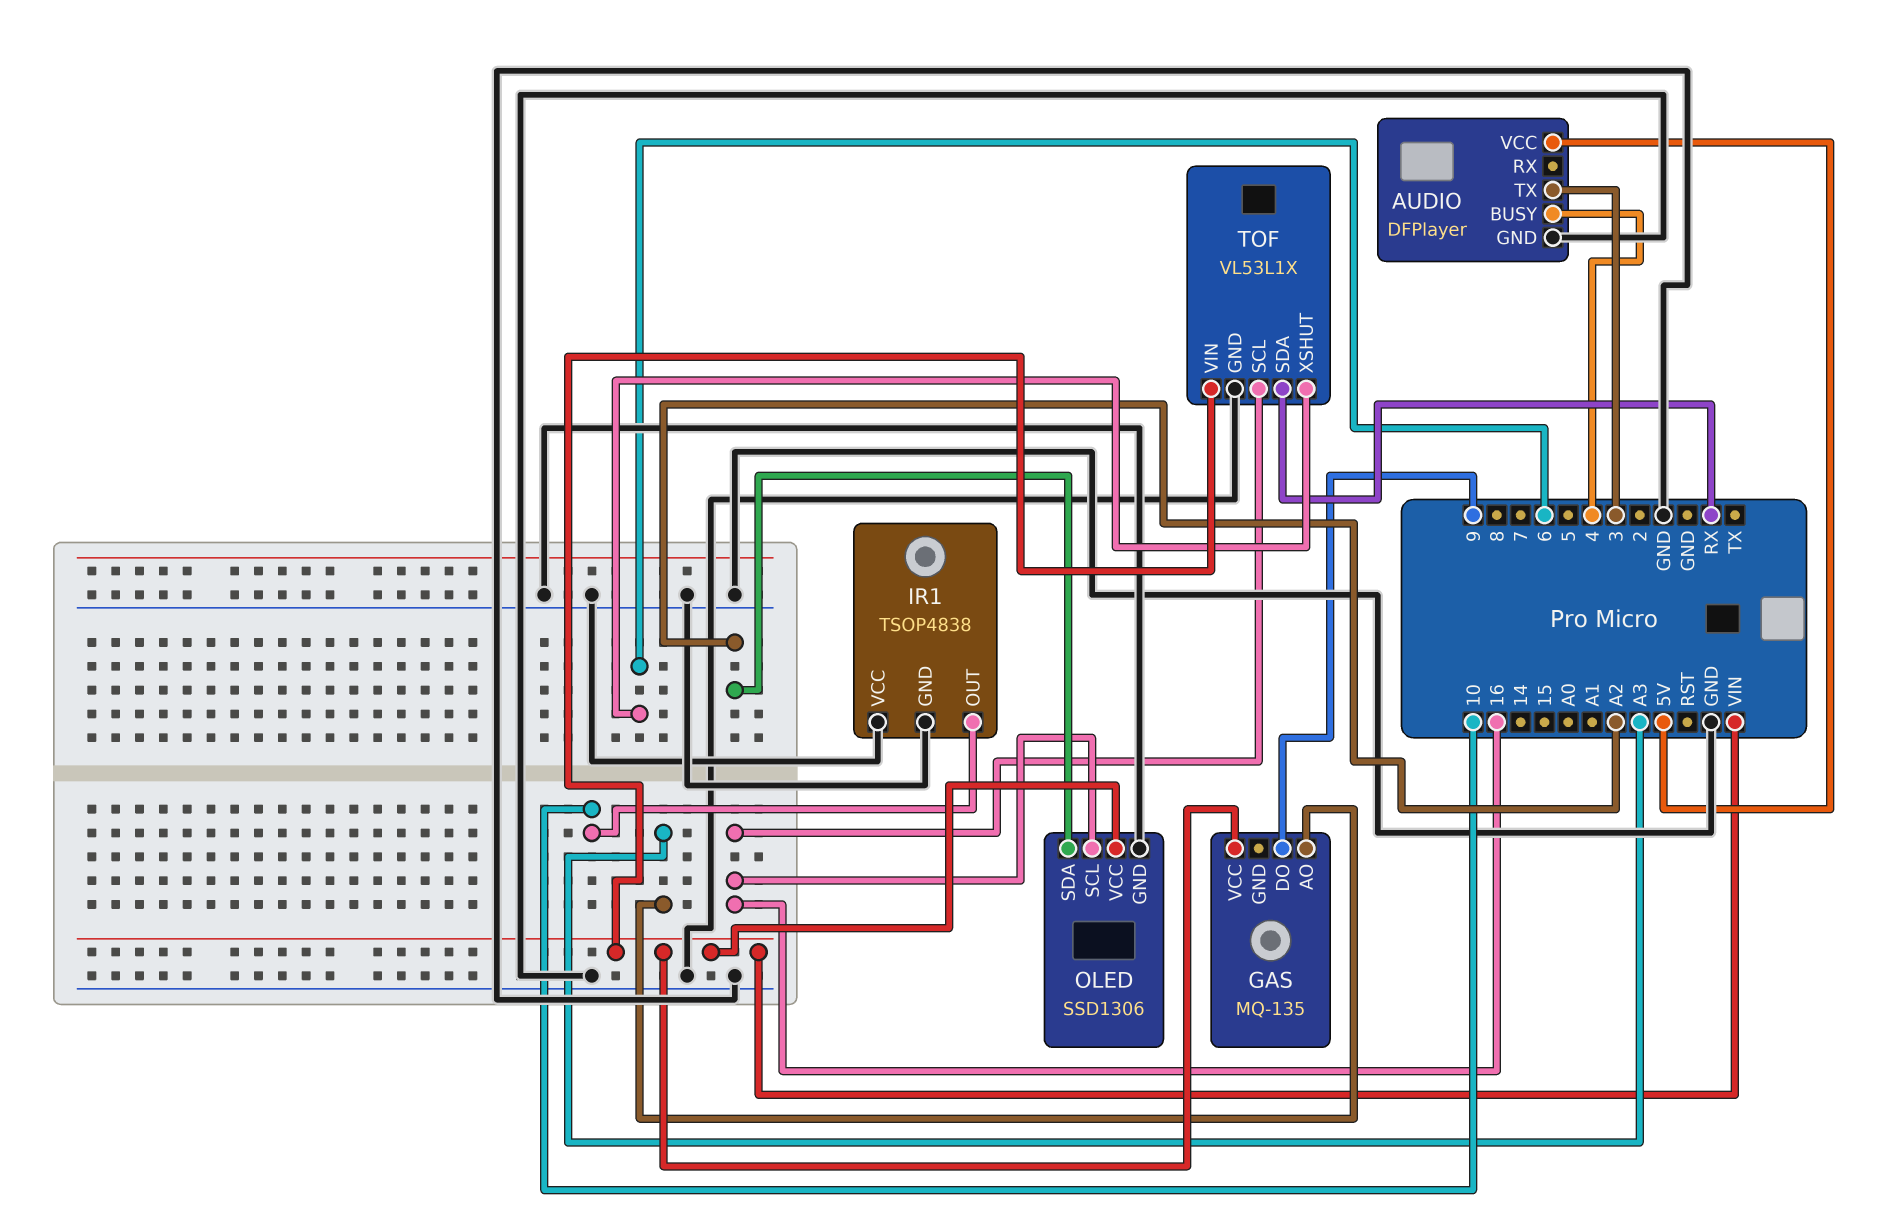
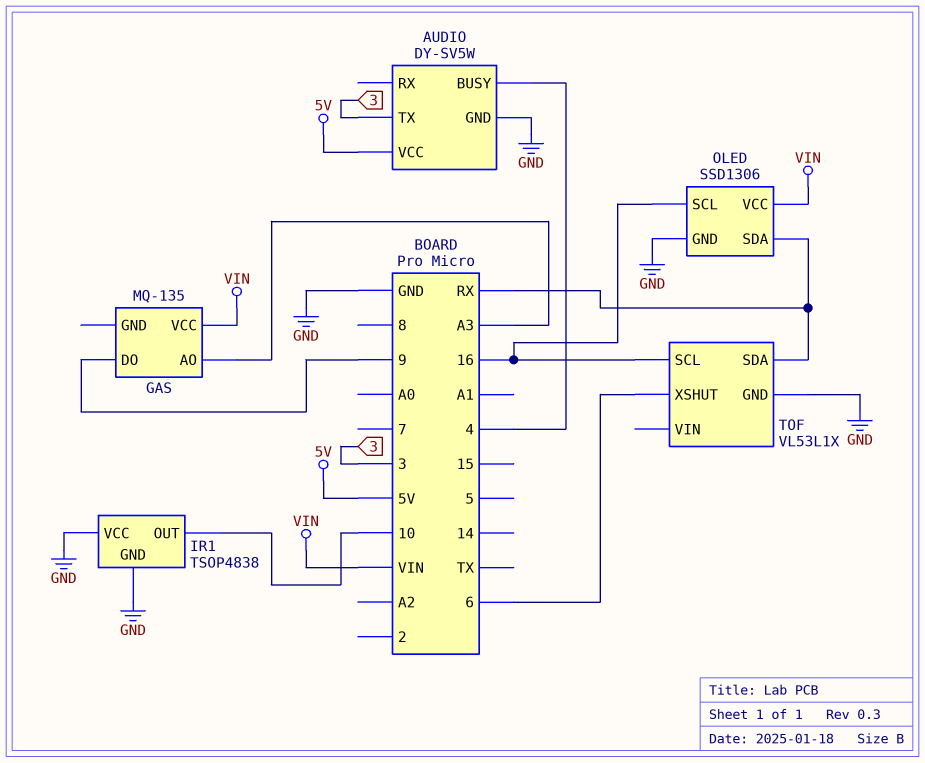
AUDIO: DFPlayer -> DY-SV5W
OLED pin SDA: A2 -> RX
TOF pin VIN: VIN -> none

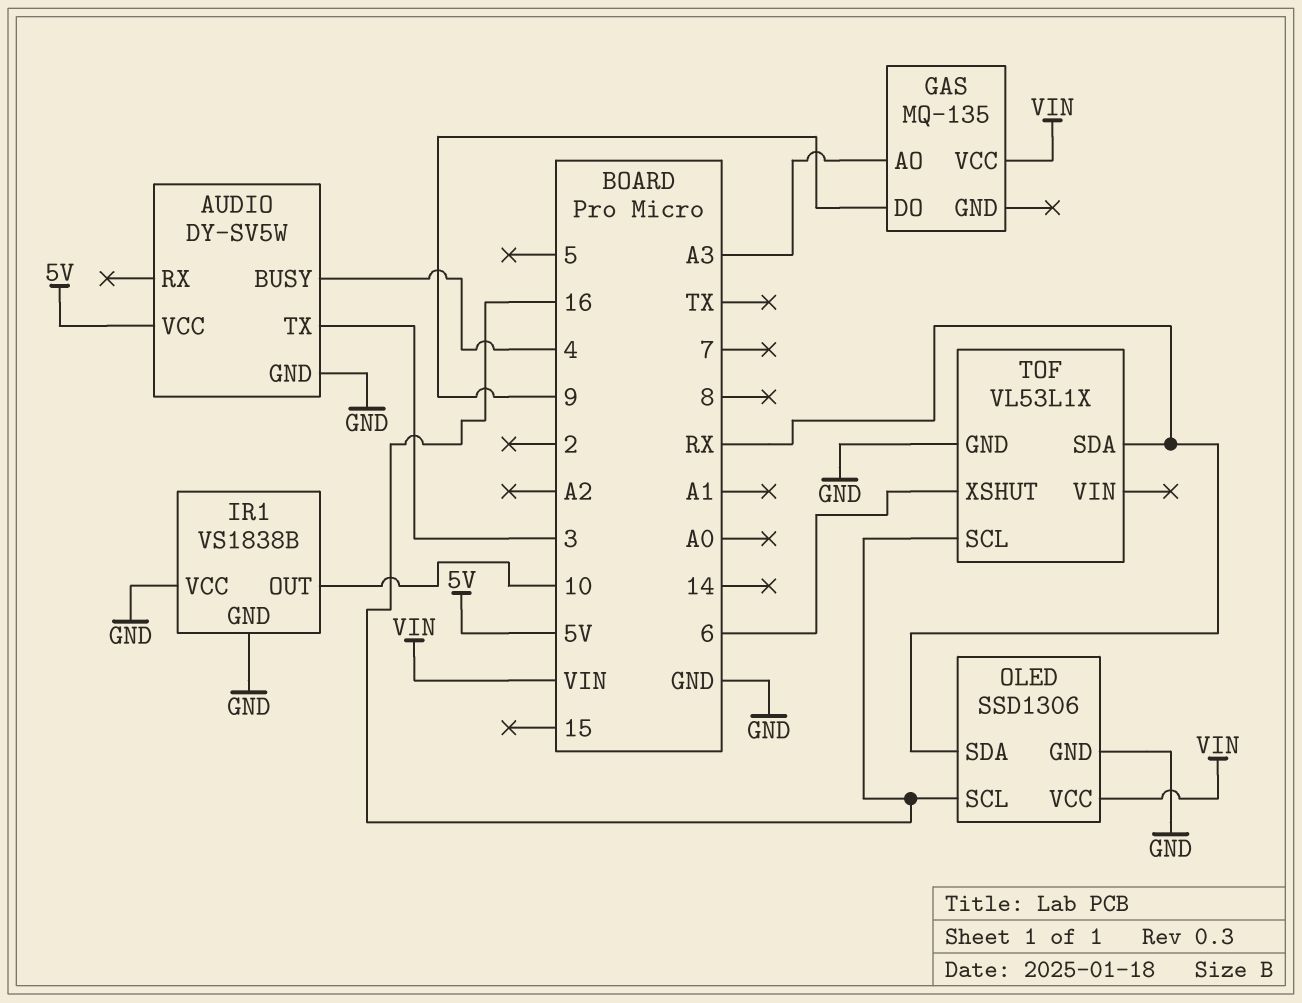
IR1: TSOP4838 -> VS1838B

